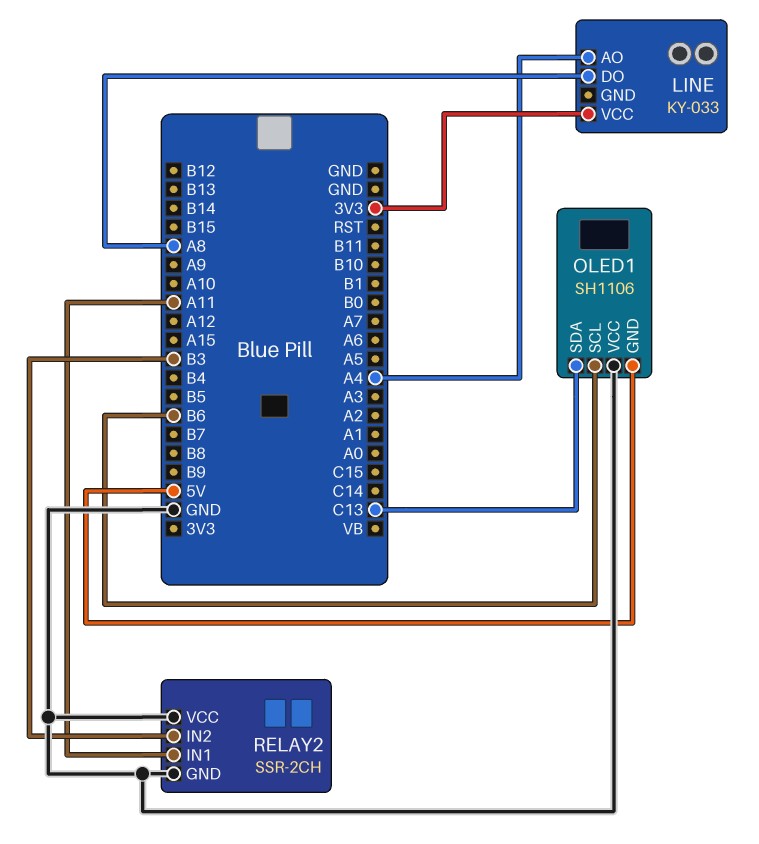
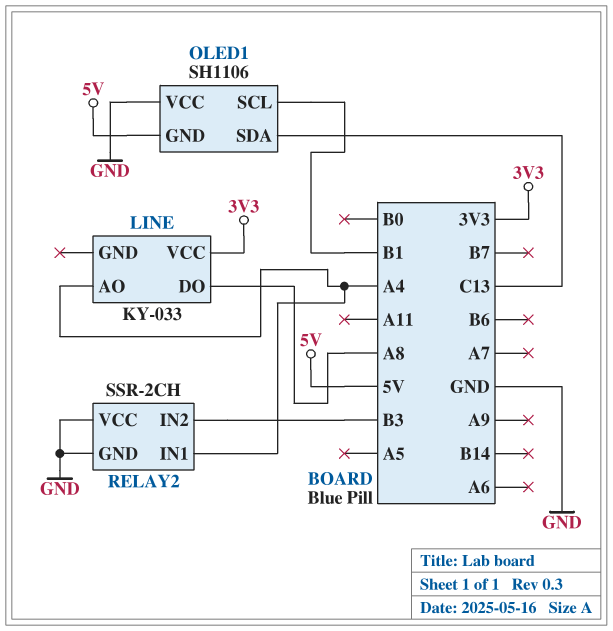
OLED1 pin SCL: B6 -> B1
RELAY2 pin IN1: A11 -> A4

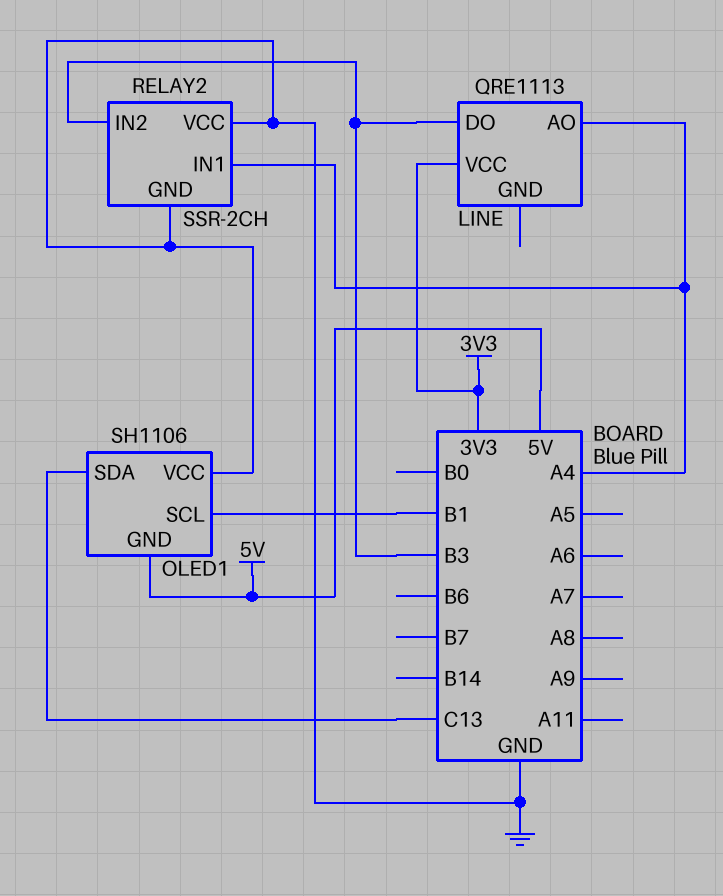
LINE: KY-033 -> QRE1113
LINE pin DO: A8 -> B3

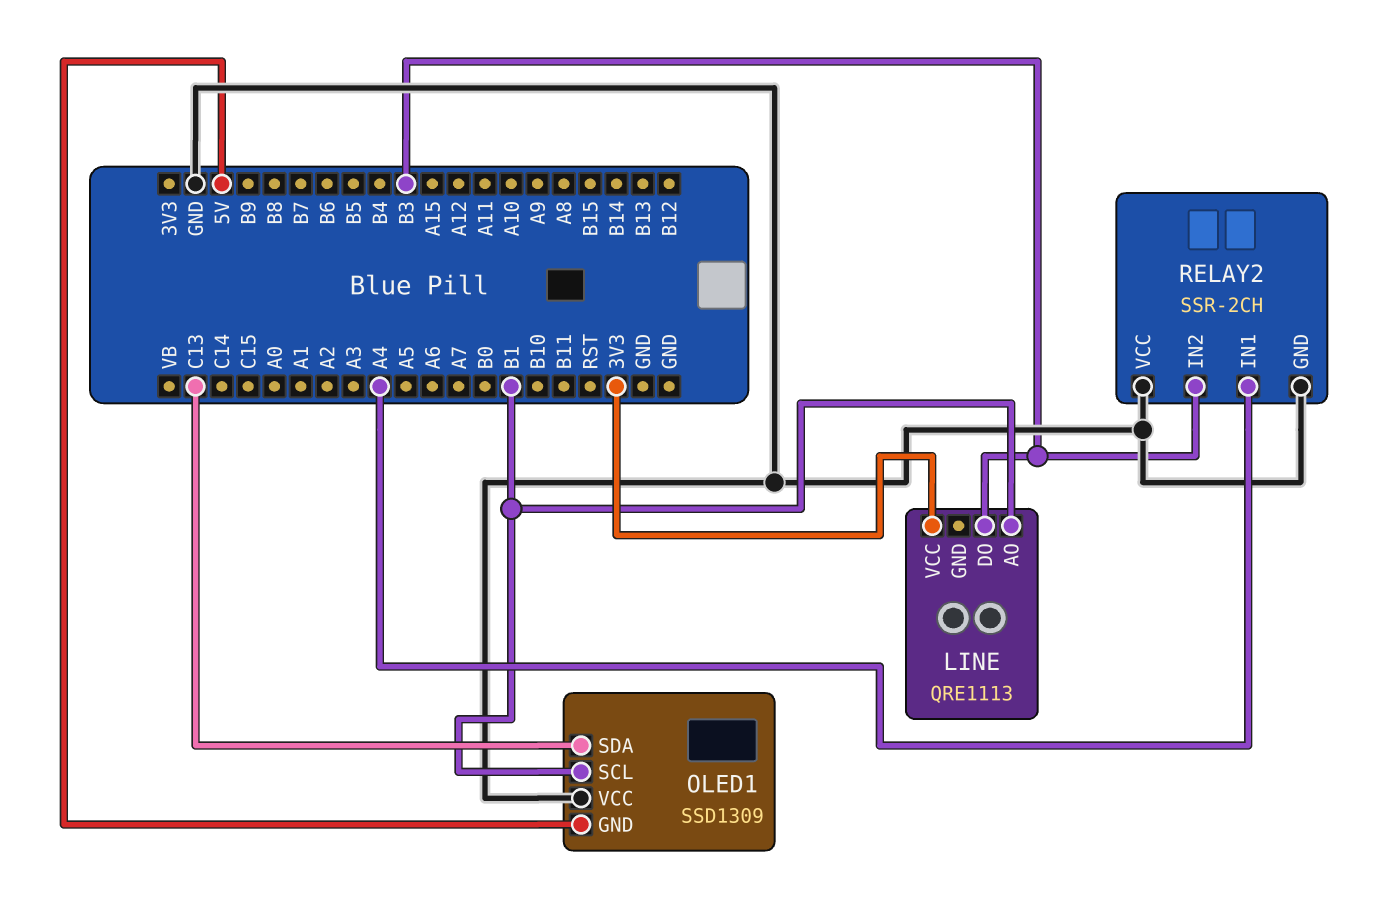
LINE pin AO: A4 -> B1
OLED1: SH1106 -> SSD1309

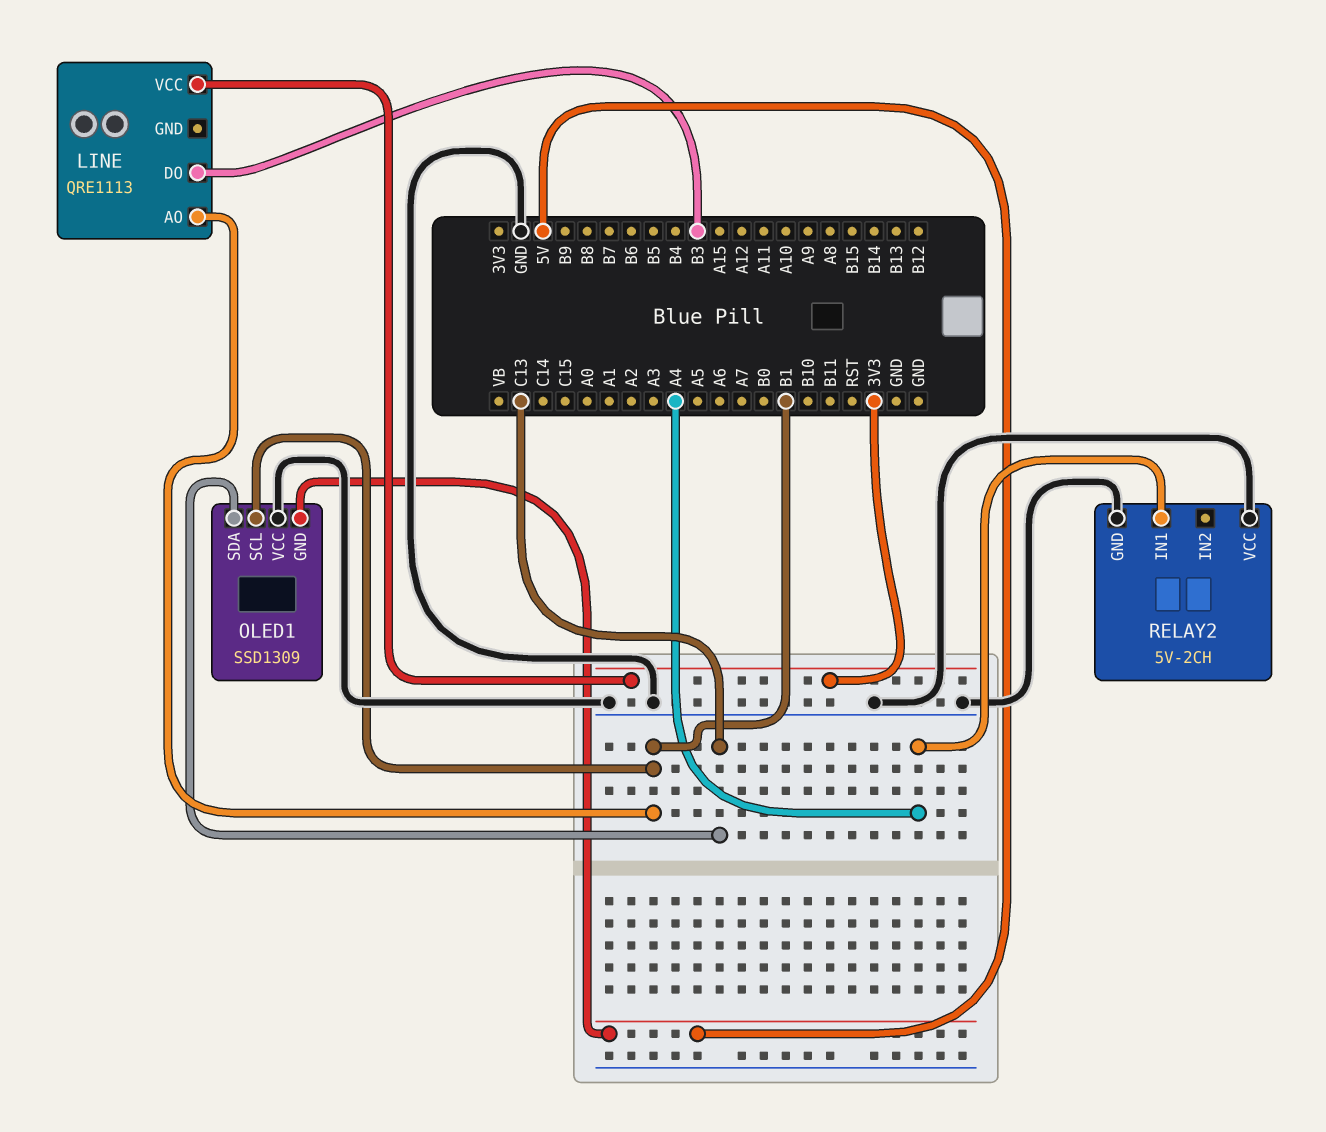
RELAY2: SSR-2CH -> 5V-2CH
RELAY2 pin IN2: B3 -> none

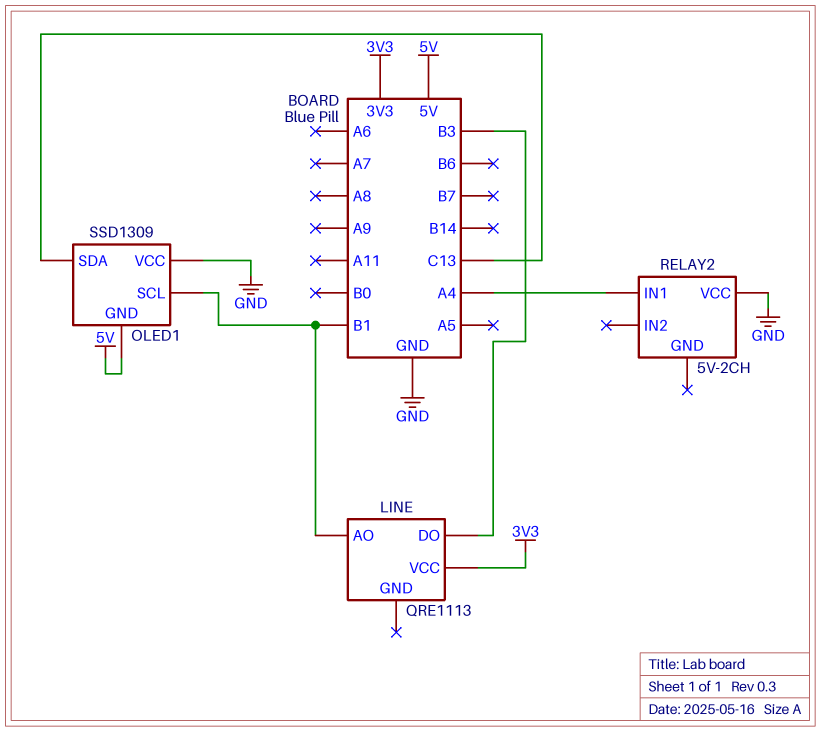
RELAY2 pin GND: GND -> none

